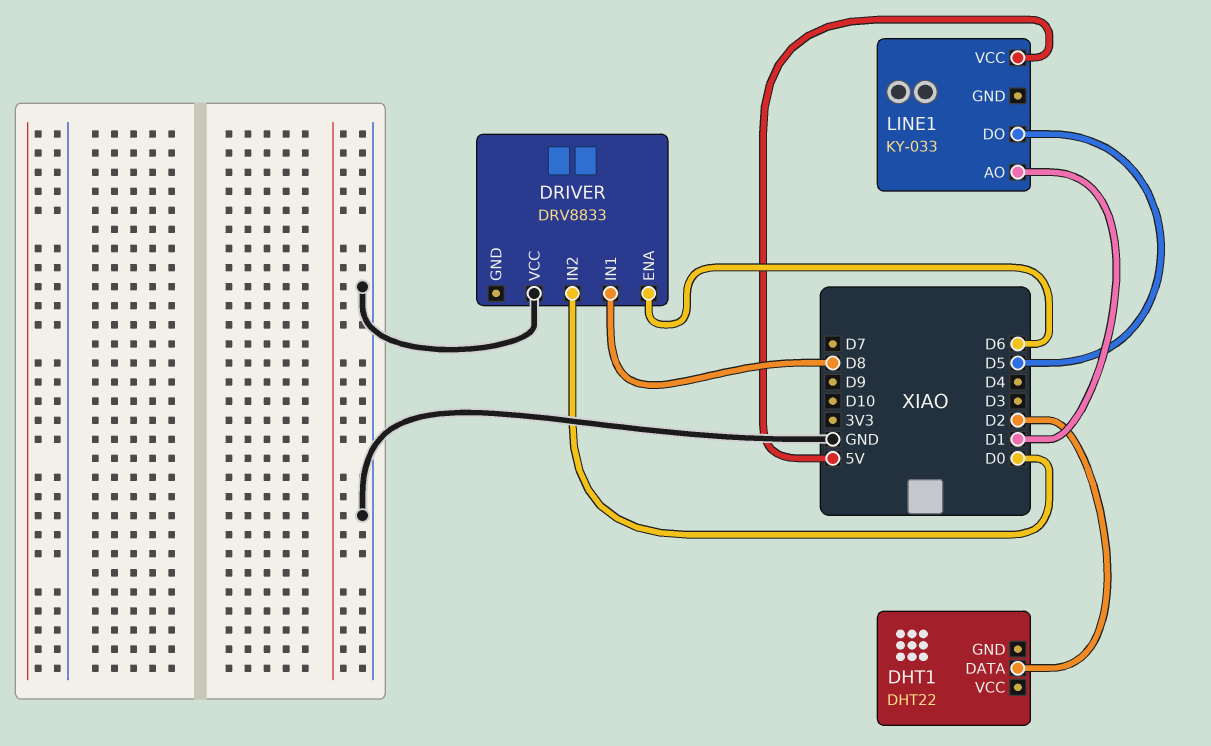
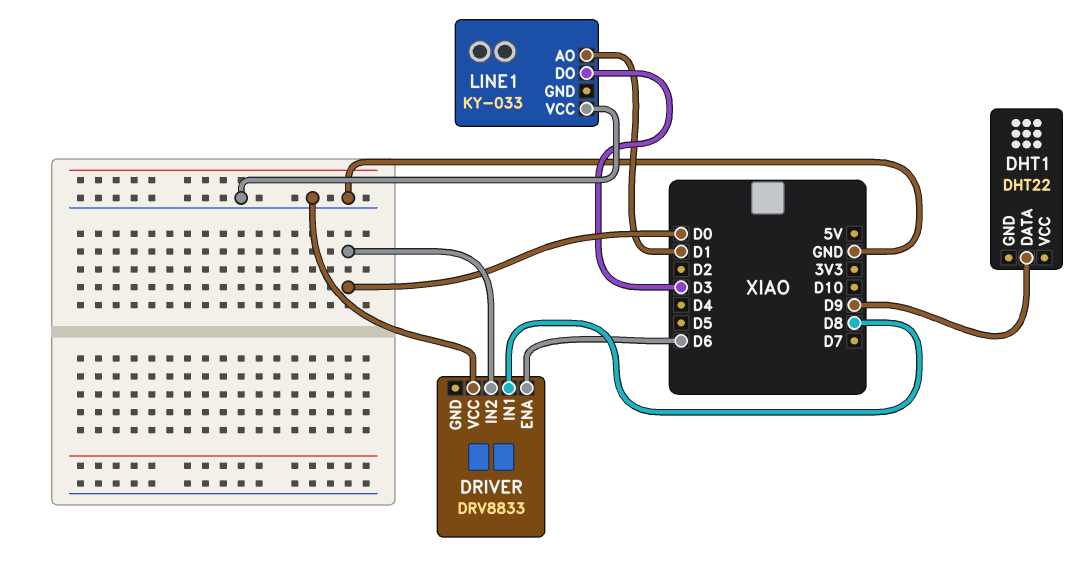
DHT1 pin DATA: D2 -> D9
LINE1 pin DO: D5 -> D3
LINE1 pin VCC: 5V -> GND

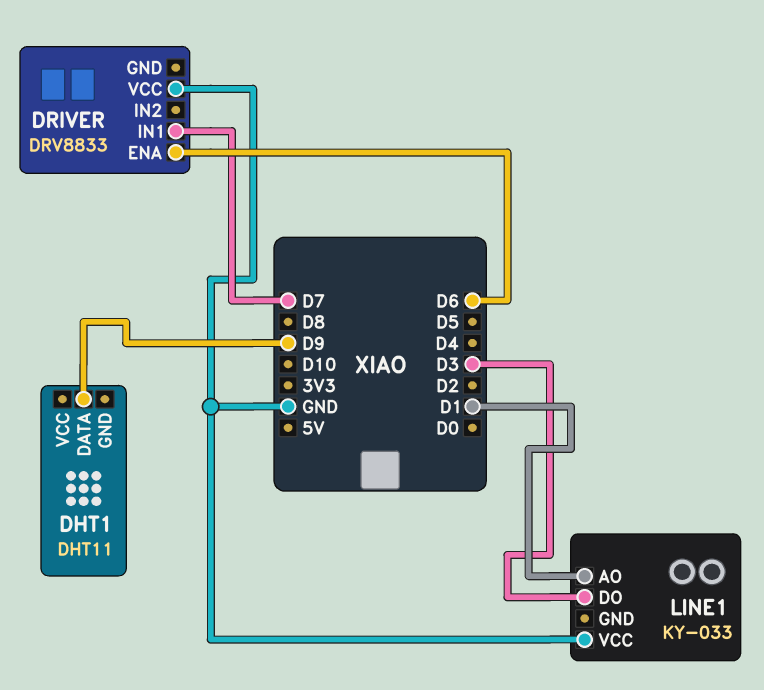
DHT1: DHT22 -> DHT11
DRIVER pin IN1: D8 -> D7
DRIVER pin IN2: D0 -> none

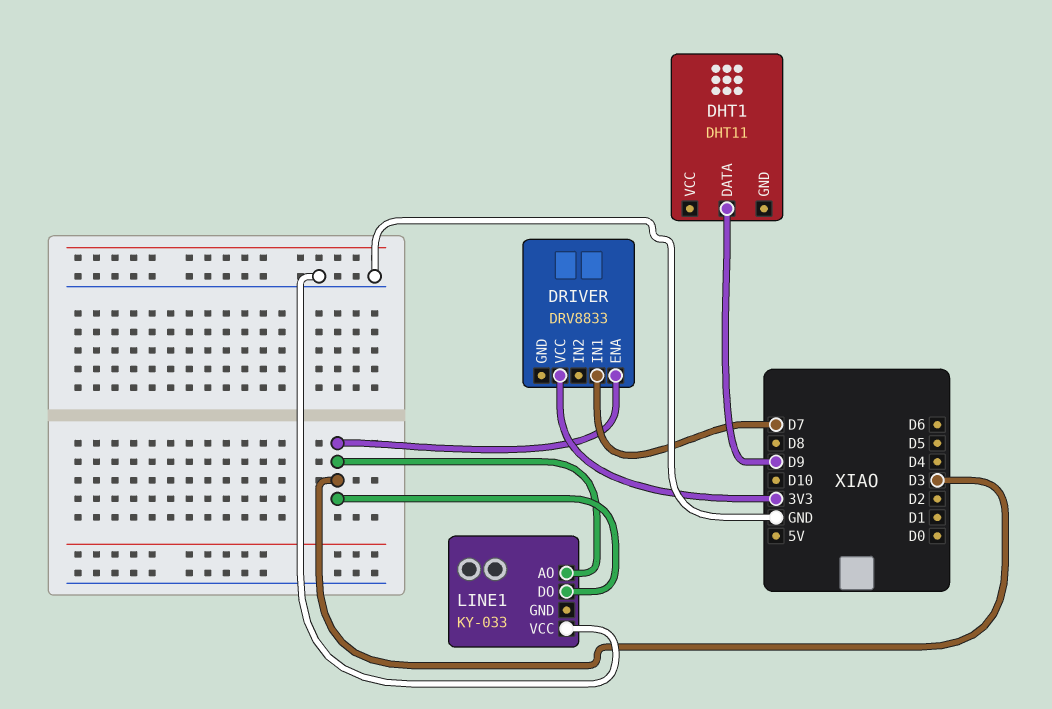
DRIVER pin ENA: D6 -> D3
DRIVER pin VCC: GND -> 3V3
LINE1 pin AO: D1 -> D3

